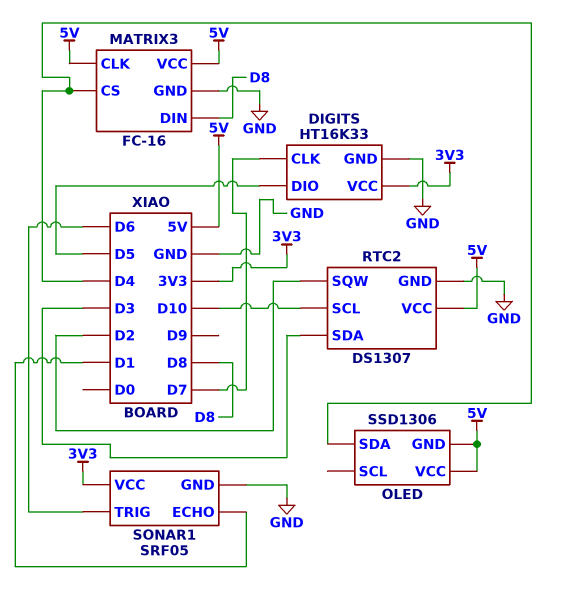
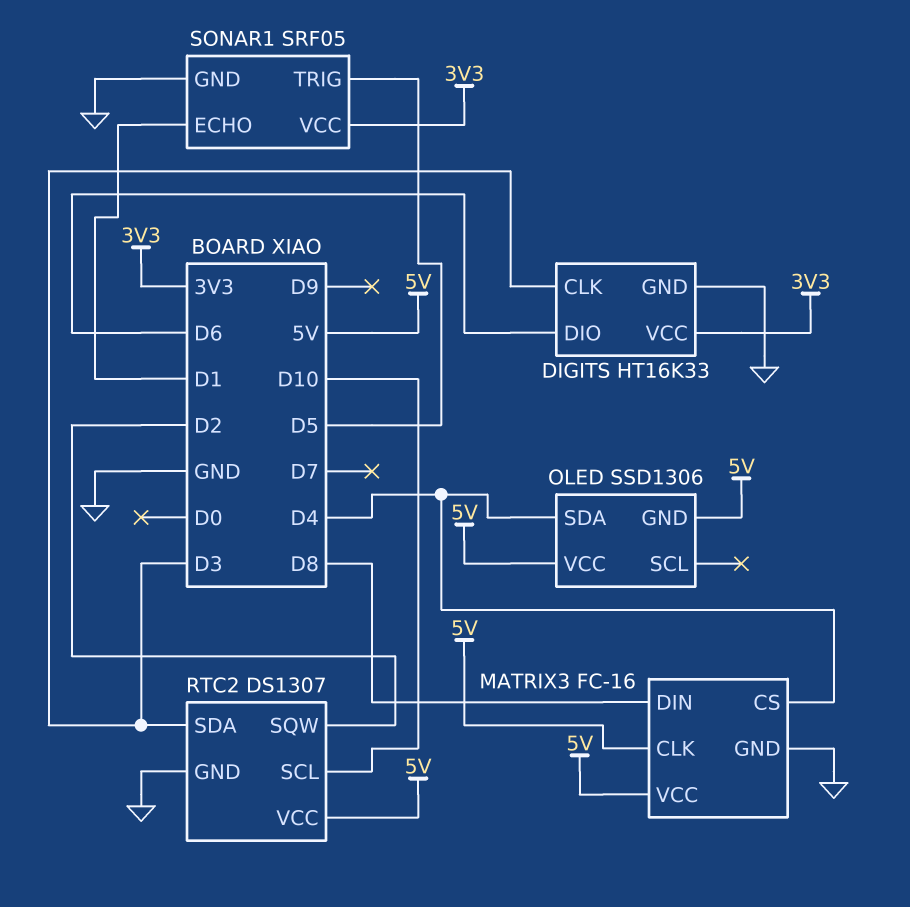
DIGITS pin CLK: D7 -> D3
DIGITS pin DIO: D5 -> D6
SONAR1 pin TRIG: D6 -> D5

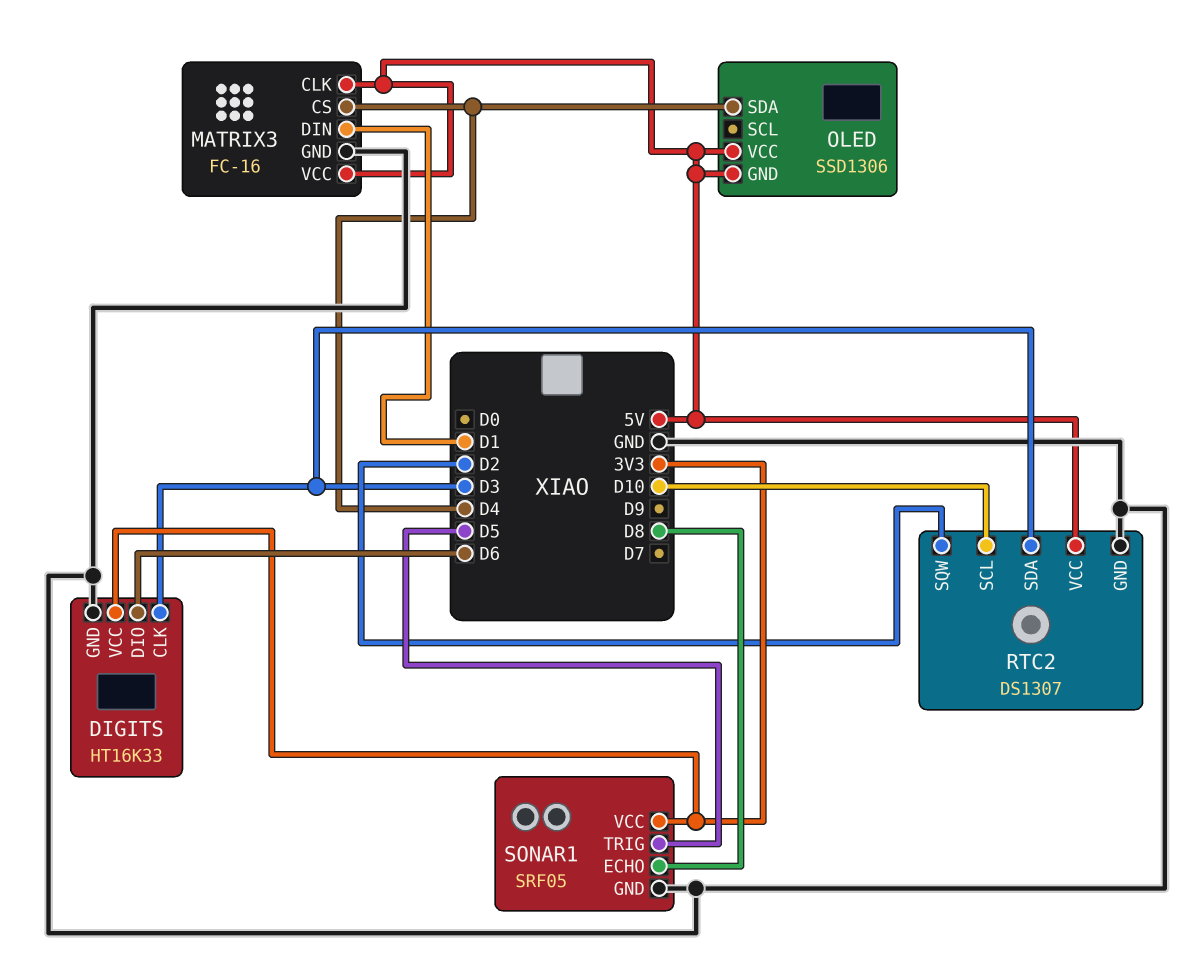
MATRIX3 pin DIN: D8 -> D1
SONAR1 pin ECHO: D1 -> D8

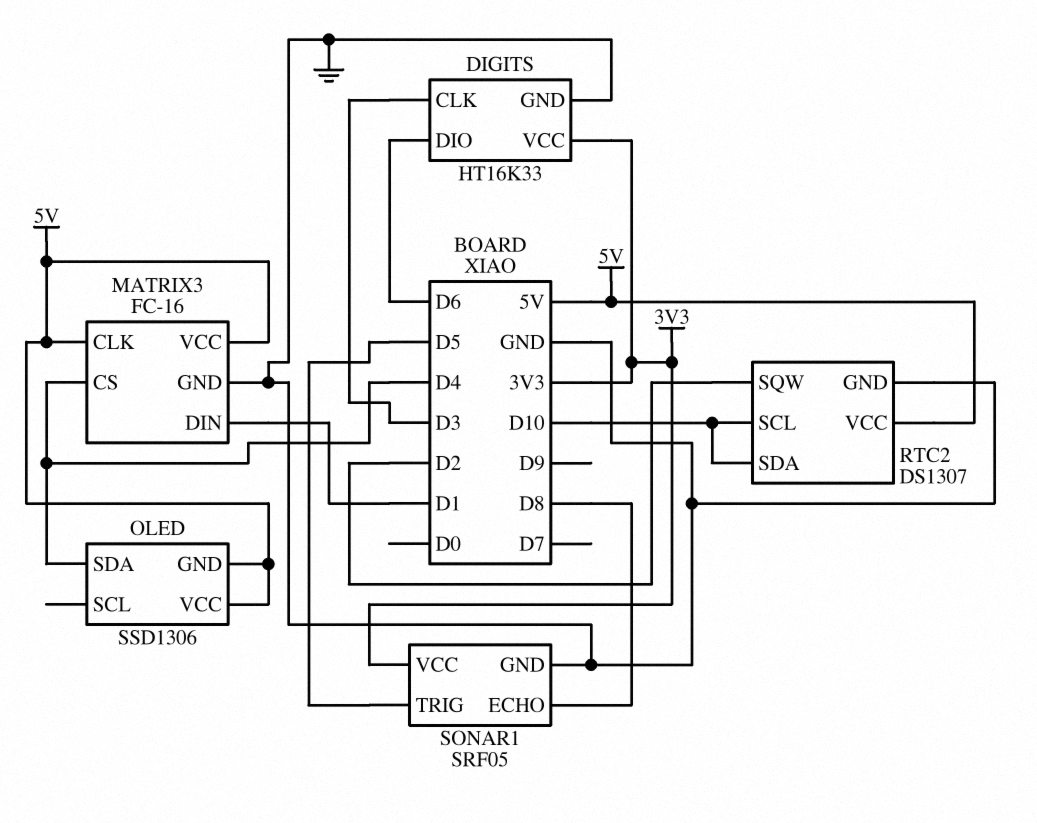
RTC2 pin SDA: D3 -> D10

